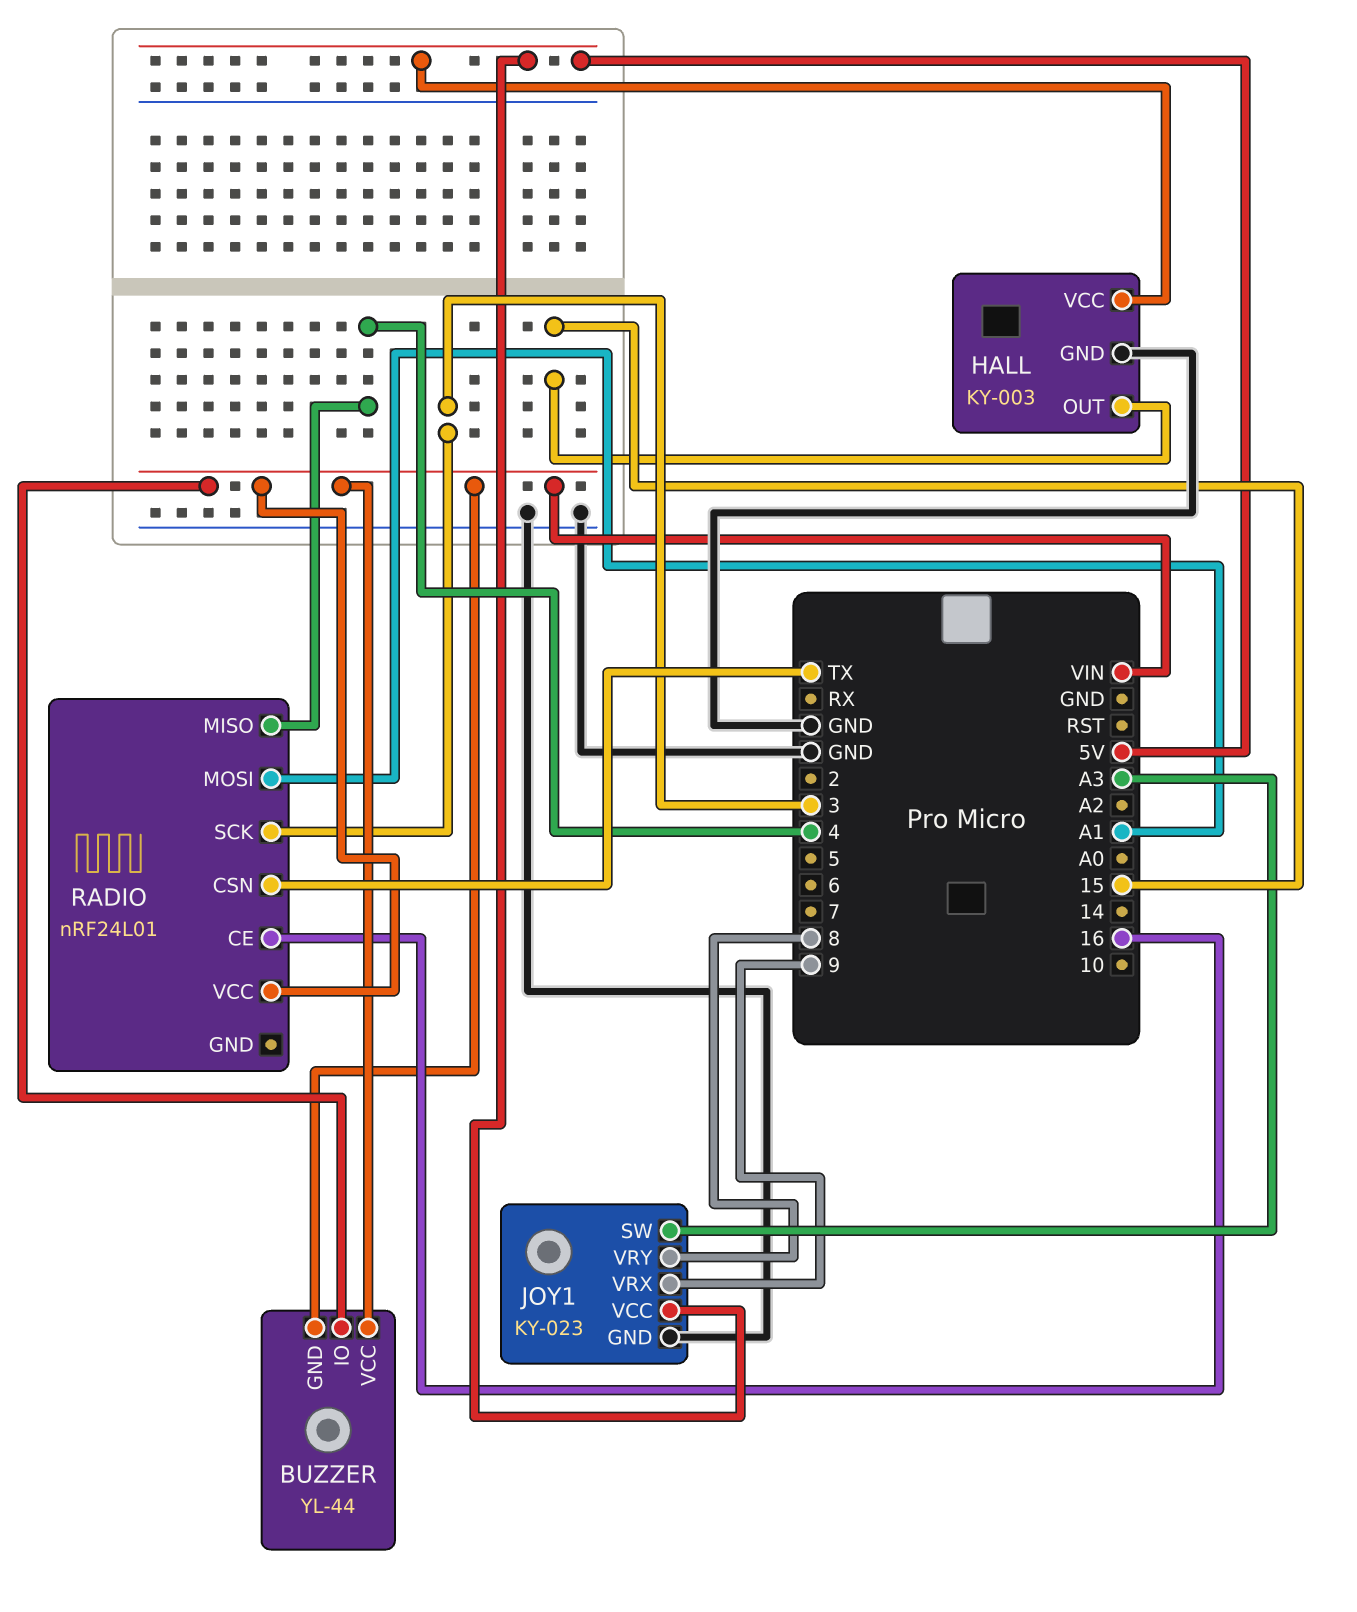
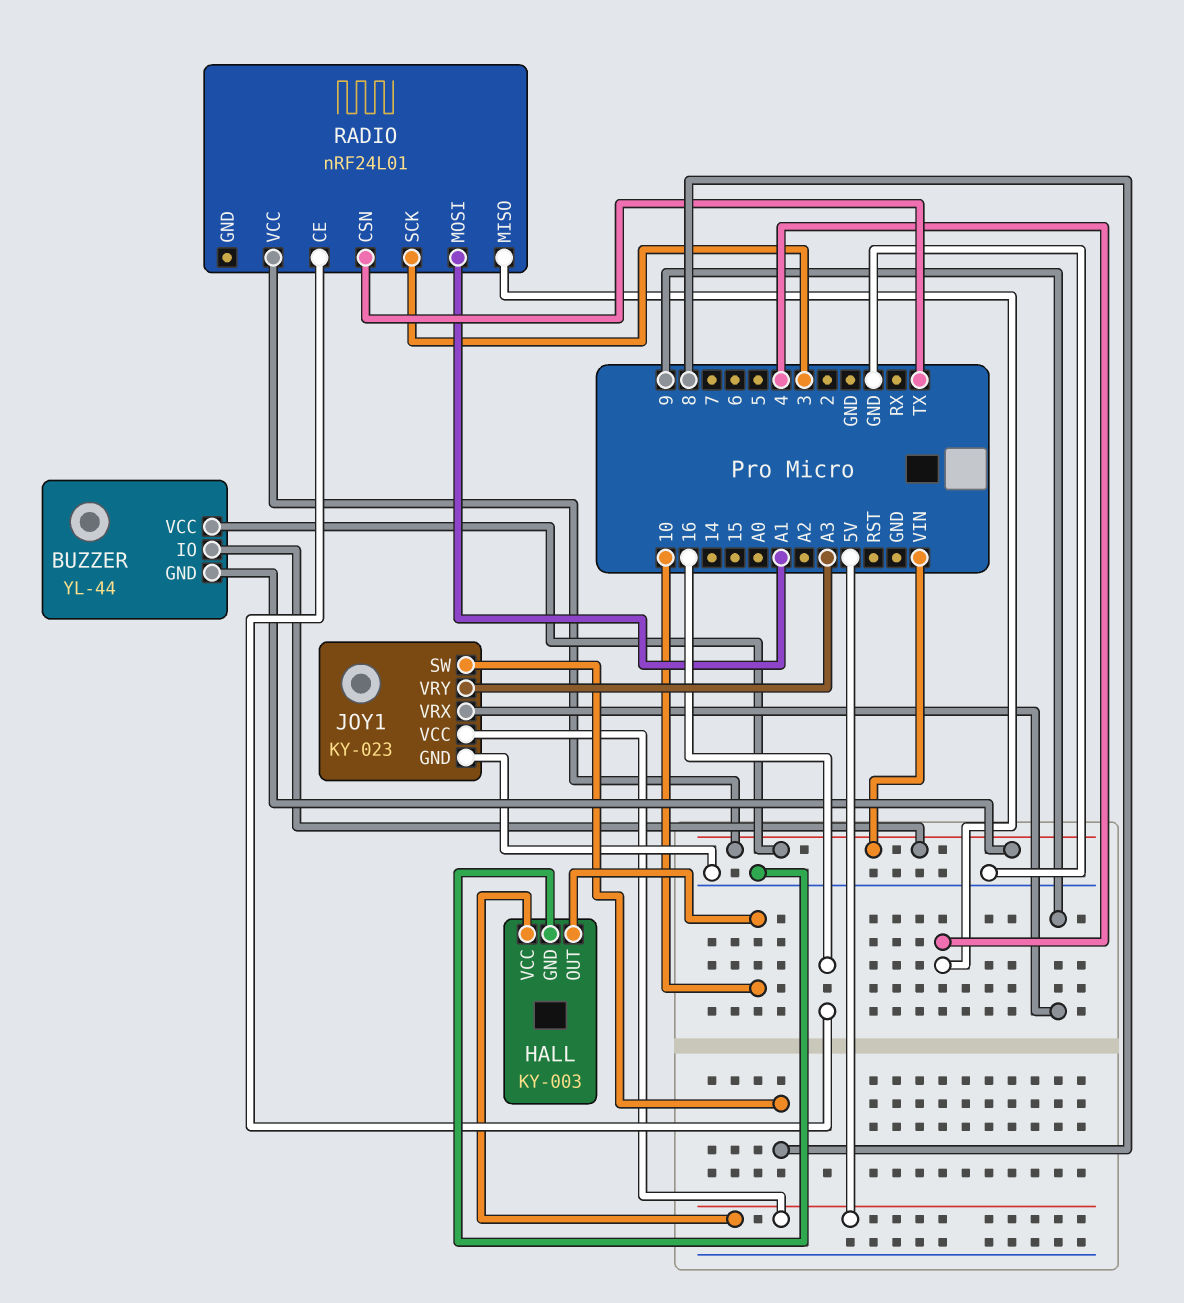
HALL pin OUT: 15 -> 10
JOY1 pin SW: A3 -> 8
JOY1 pin VRY: 8 -> A3

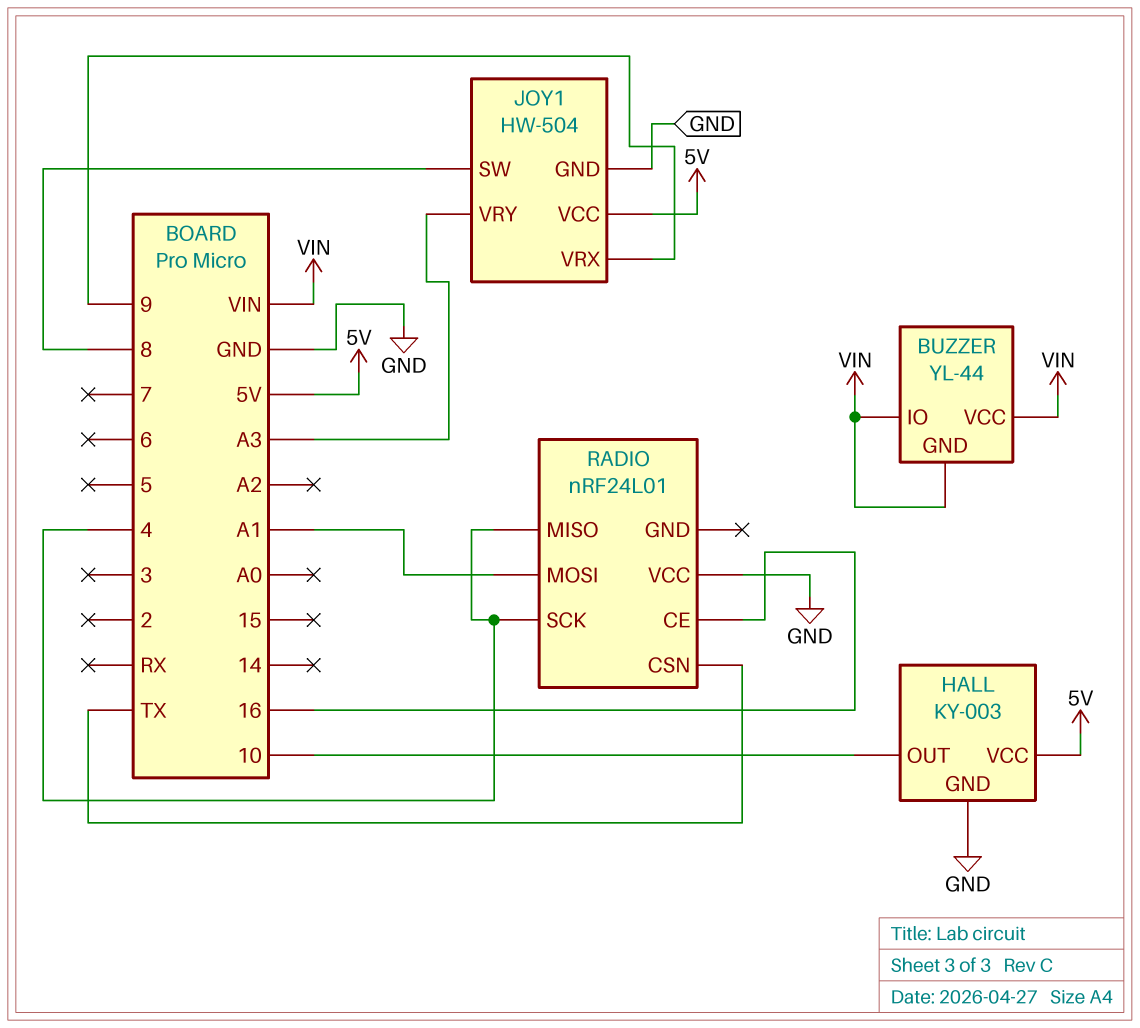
JOY1: KY-023 -> HW-504
RADIO pin SCK: 3 -> 4
RADIO pin VCC: VIN -> GND

